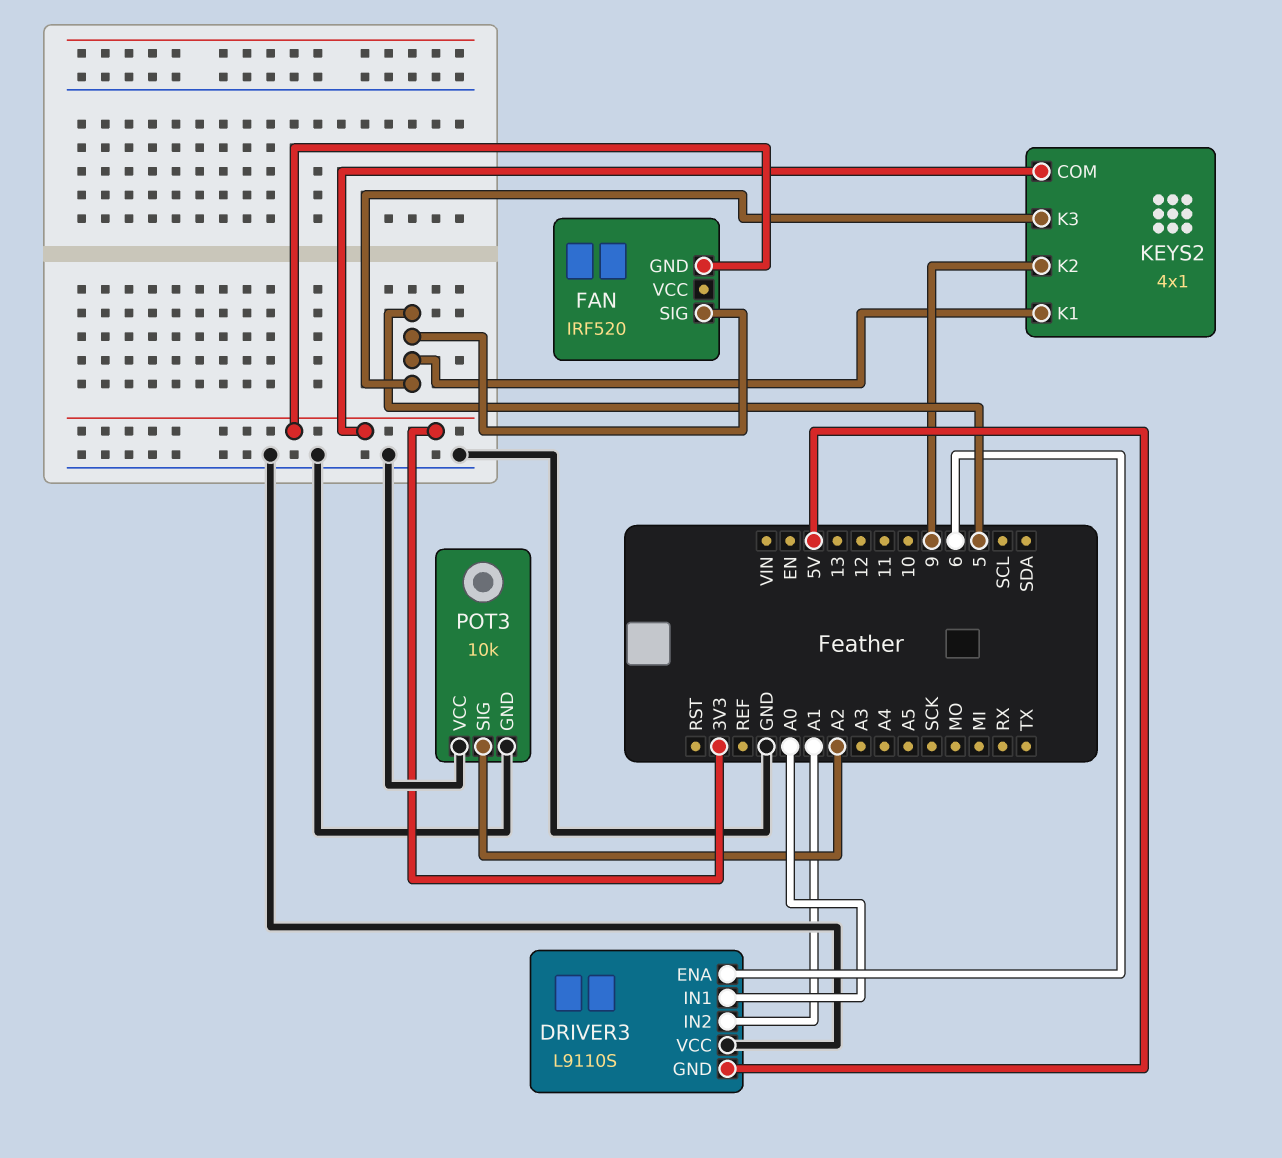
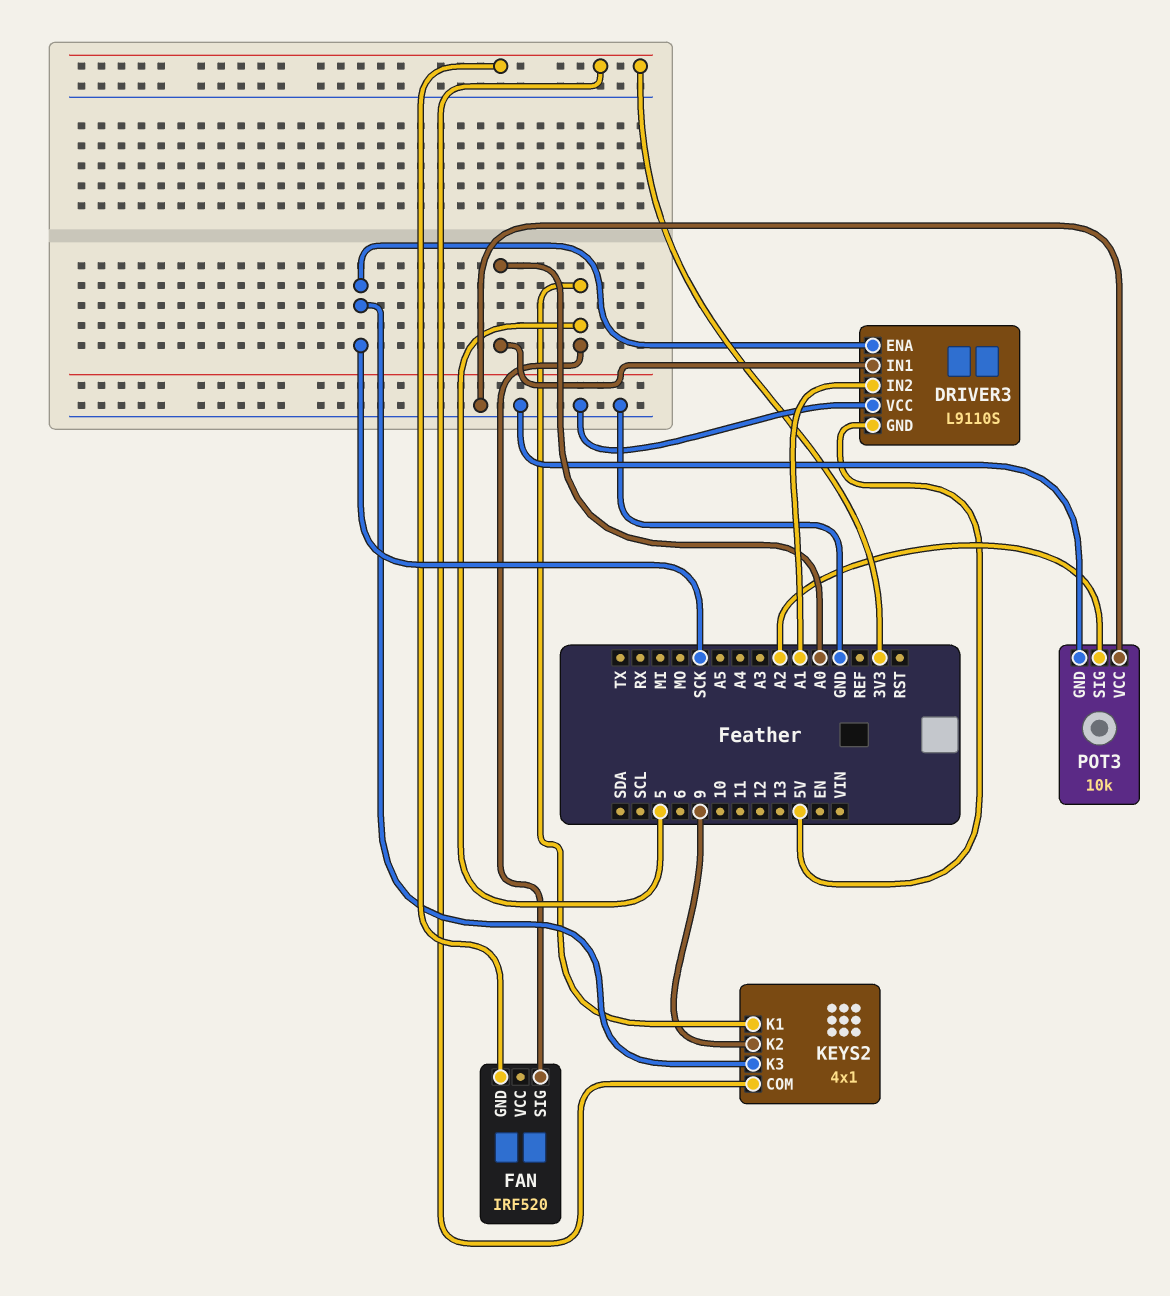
DRIVER3 pin ENA: 6 -> SCK
KEYS2 pin K3: 5 -> SCK

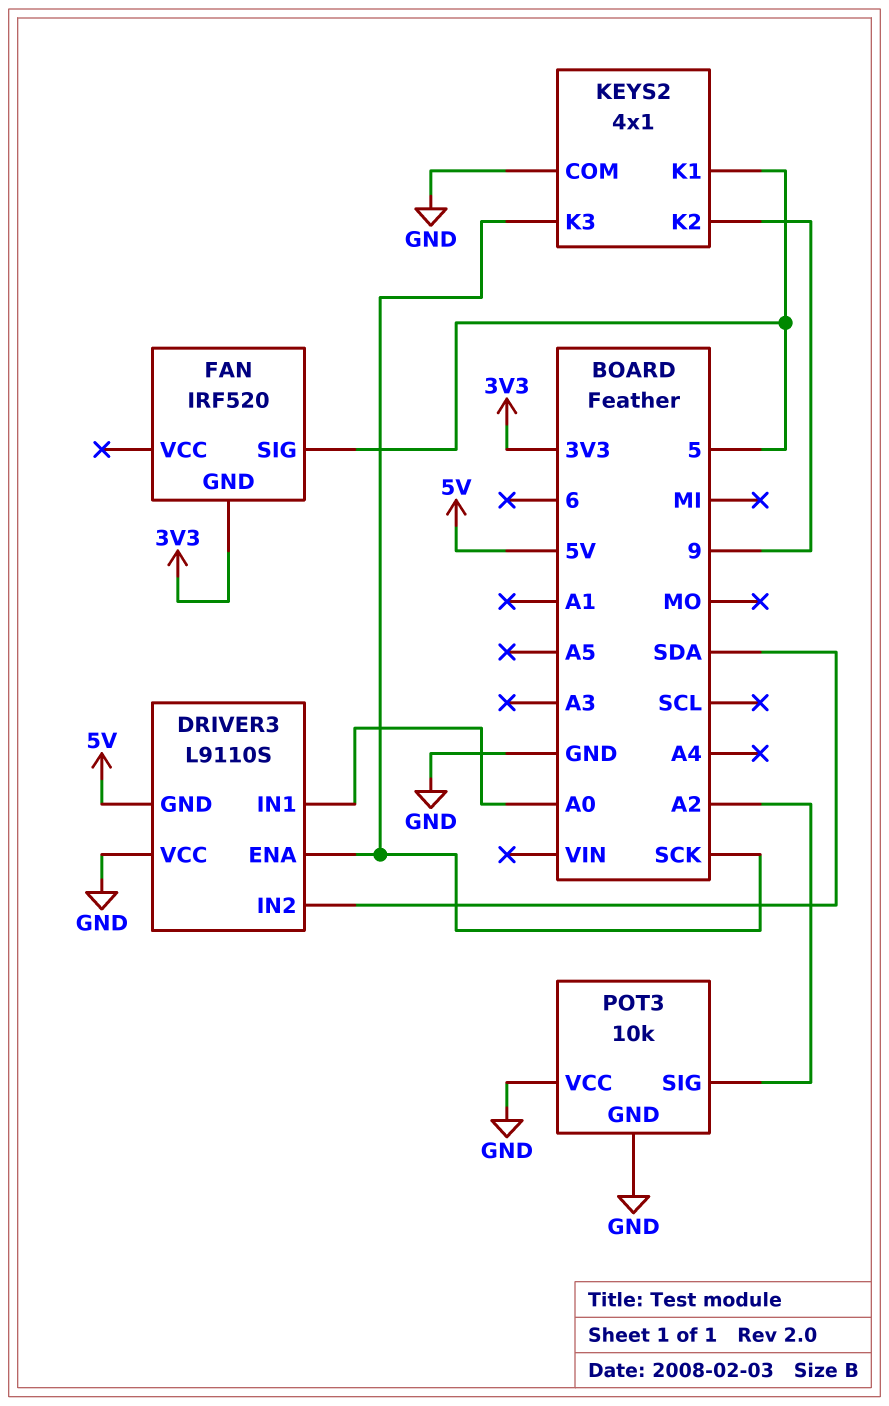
DRIVER3 pin IN2: A1 -> SDA
KEYS2 pin COM: 3V3 -> GND

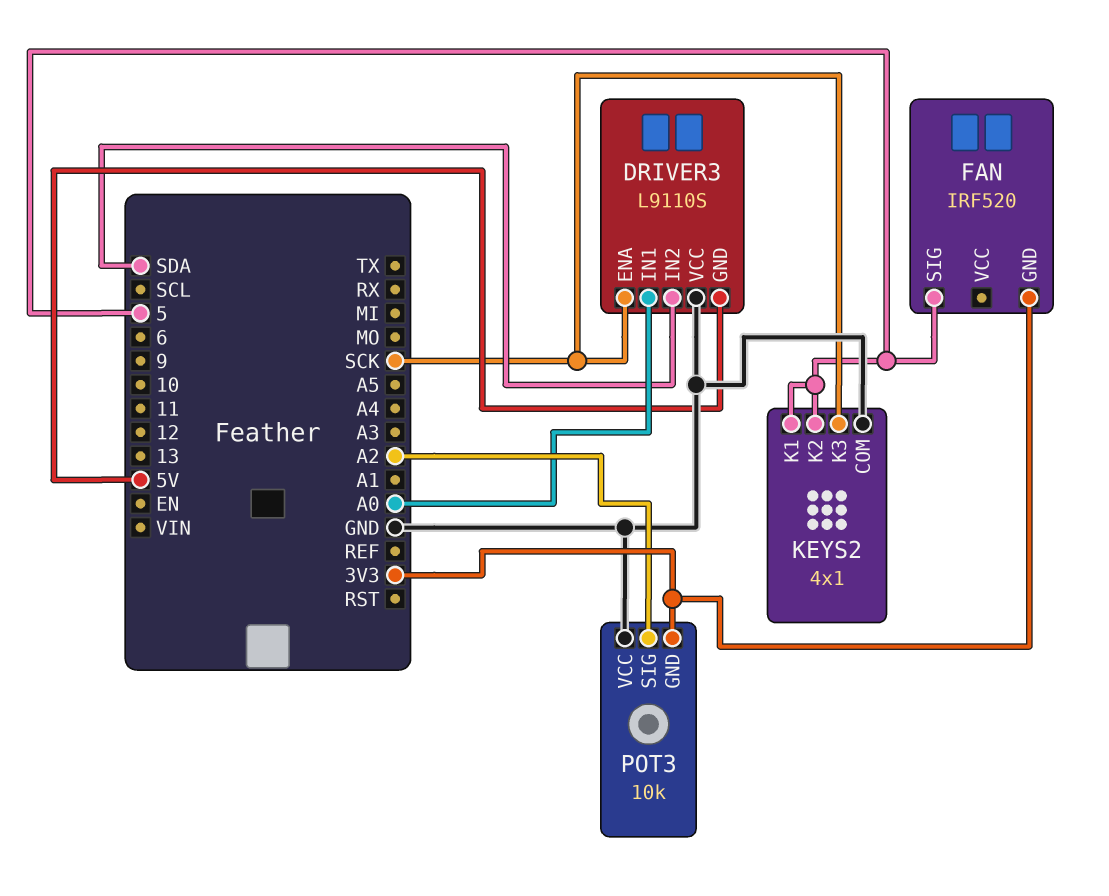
KEYS2 pin K2: 9 -> 5
POT3 pin GND: GND -> 3V3

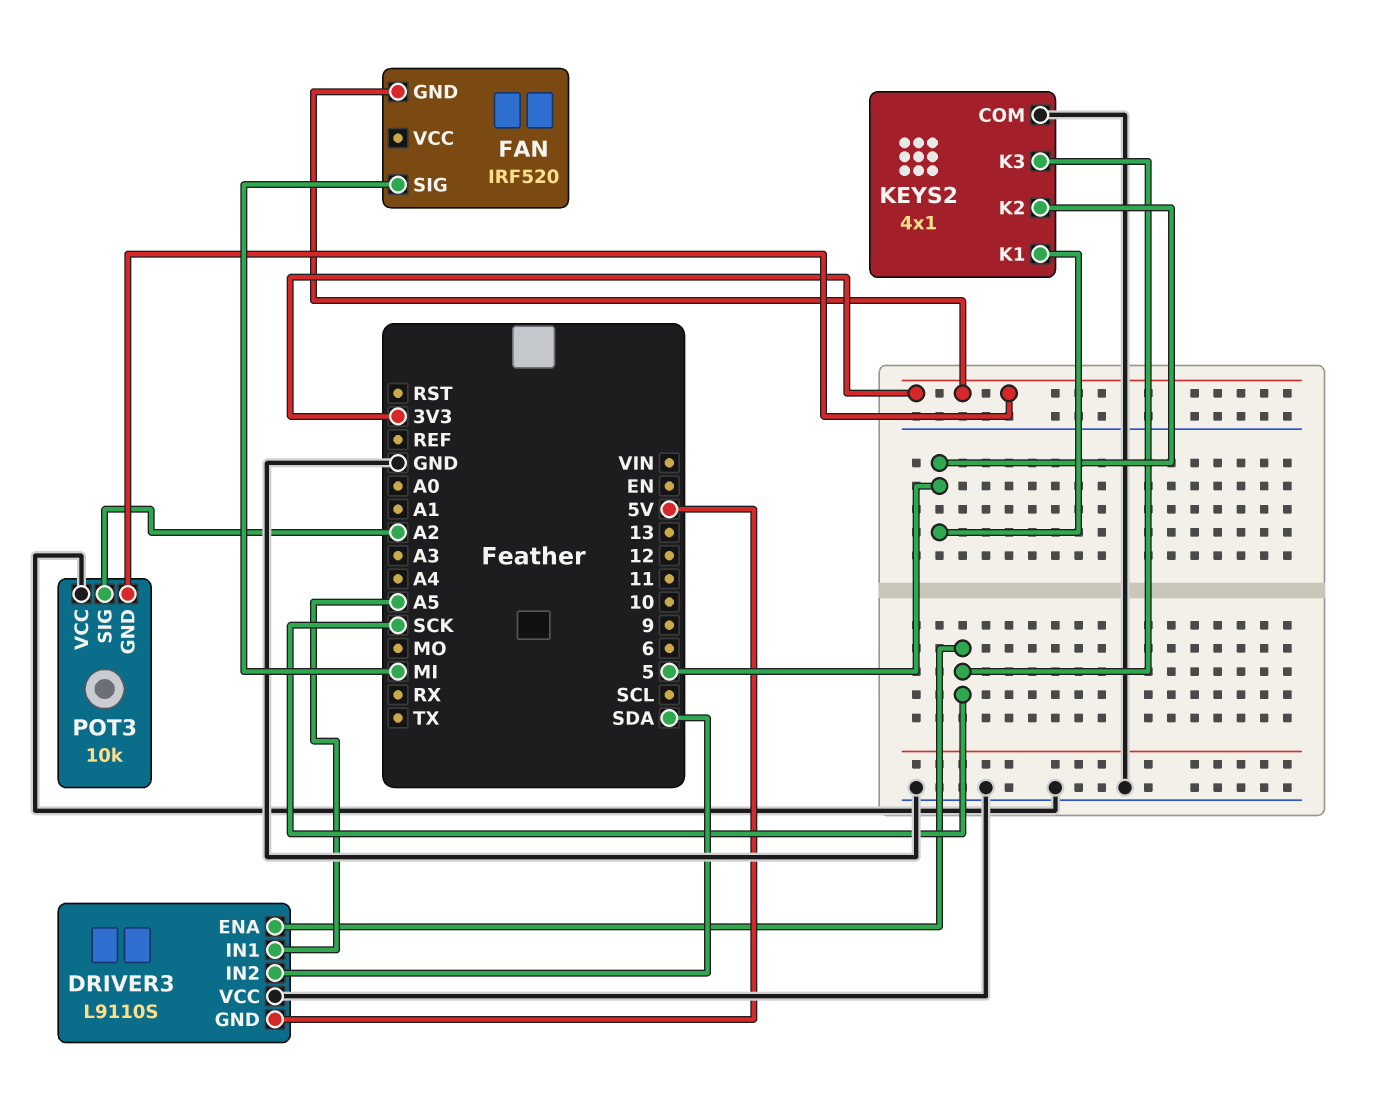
DRIVER3 pin IN1: A0 -> A5
FAN pin SIG: 5 -> MI

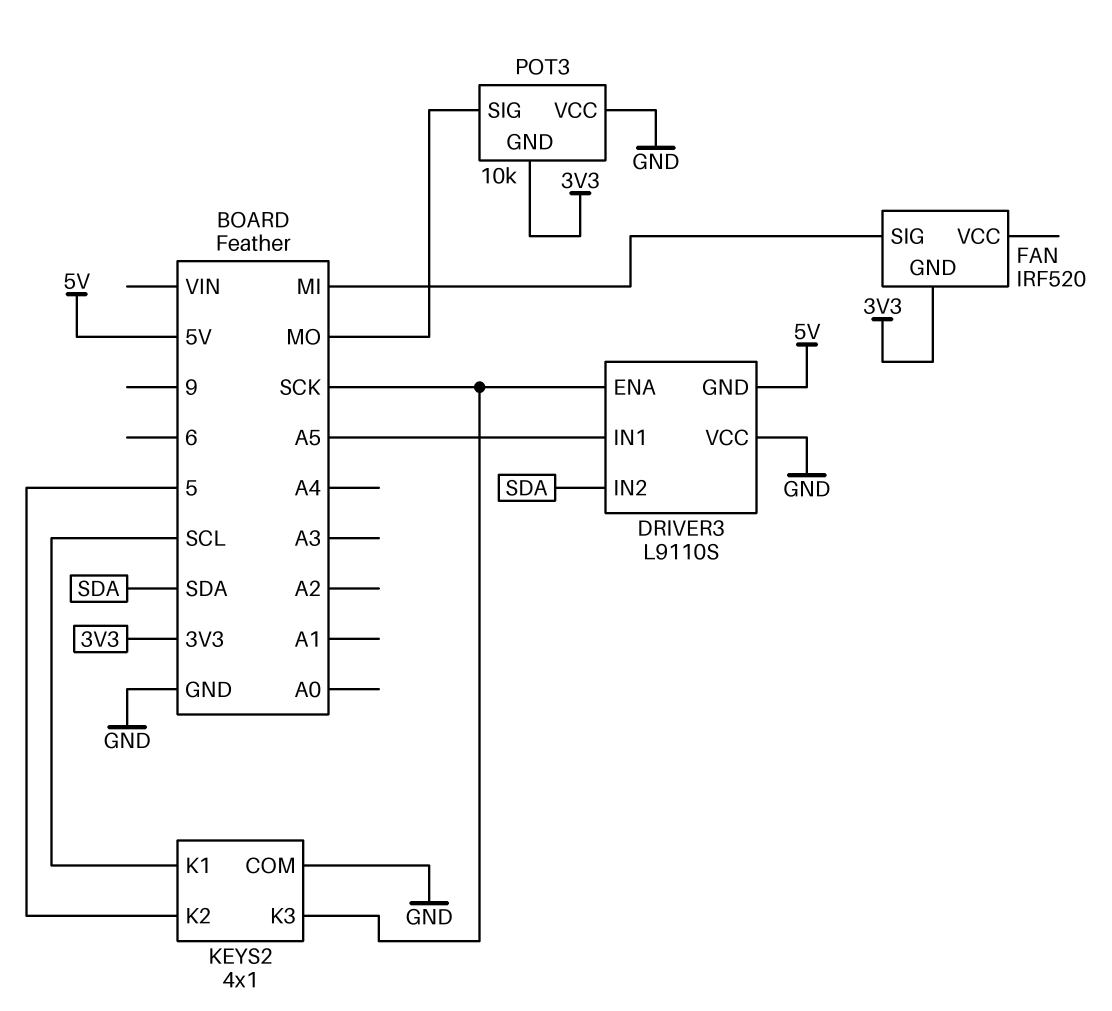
KEYS2 pin K1: 5 -> SCL
POT3 pin SIG: A2 -> MO

